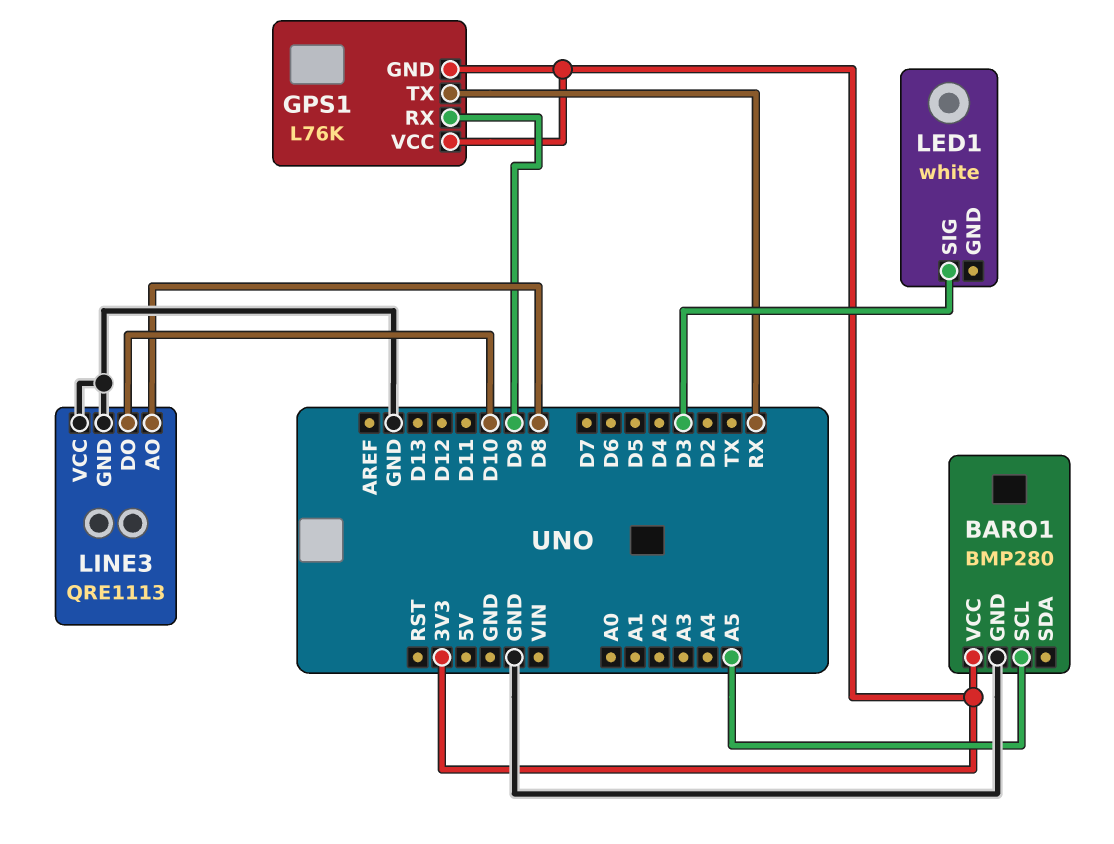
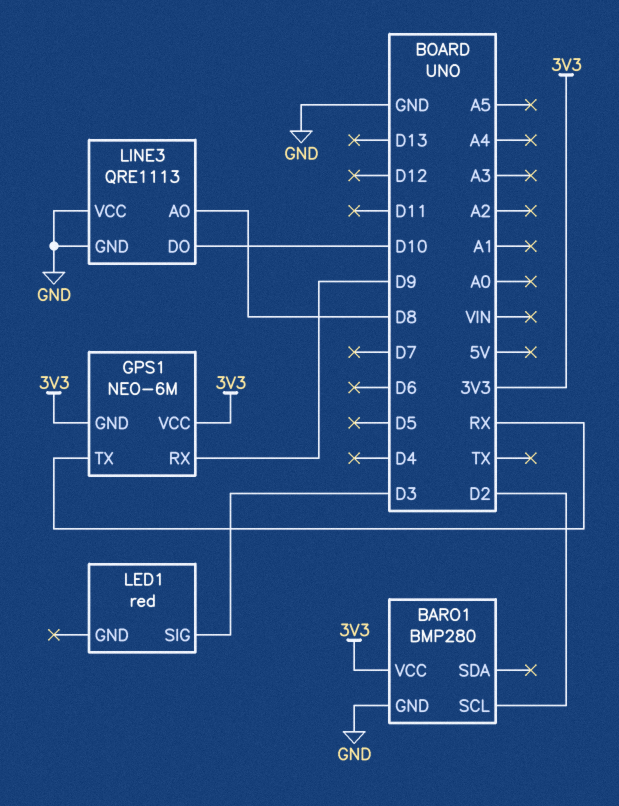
BARO1 pin SCL: A5 -> D2
GPS1: L76K -> NEO-6M
LED1: white -> red

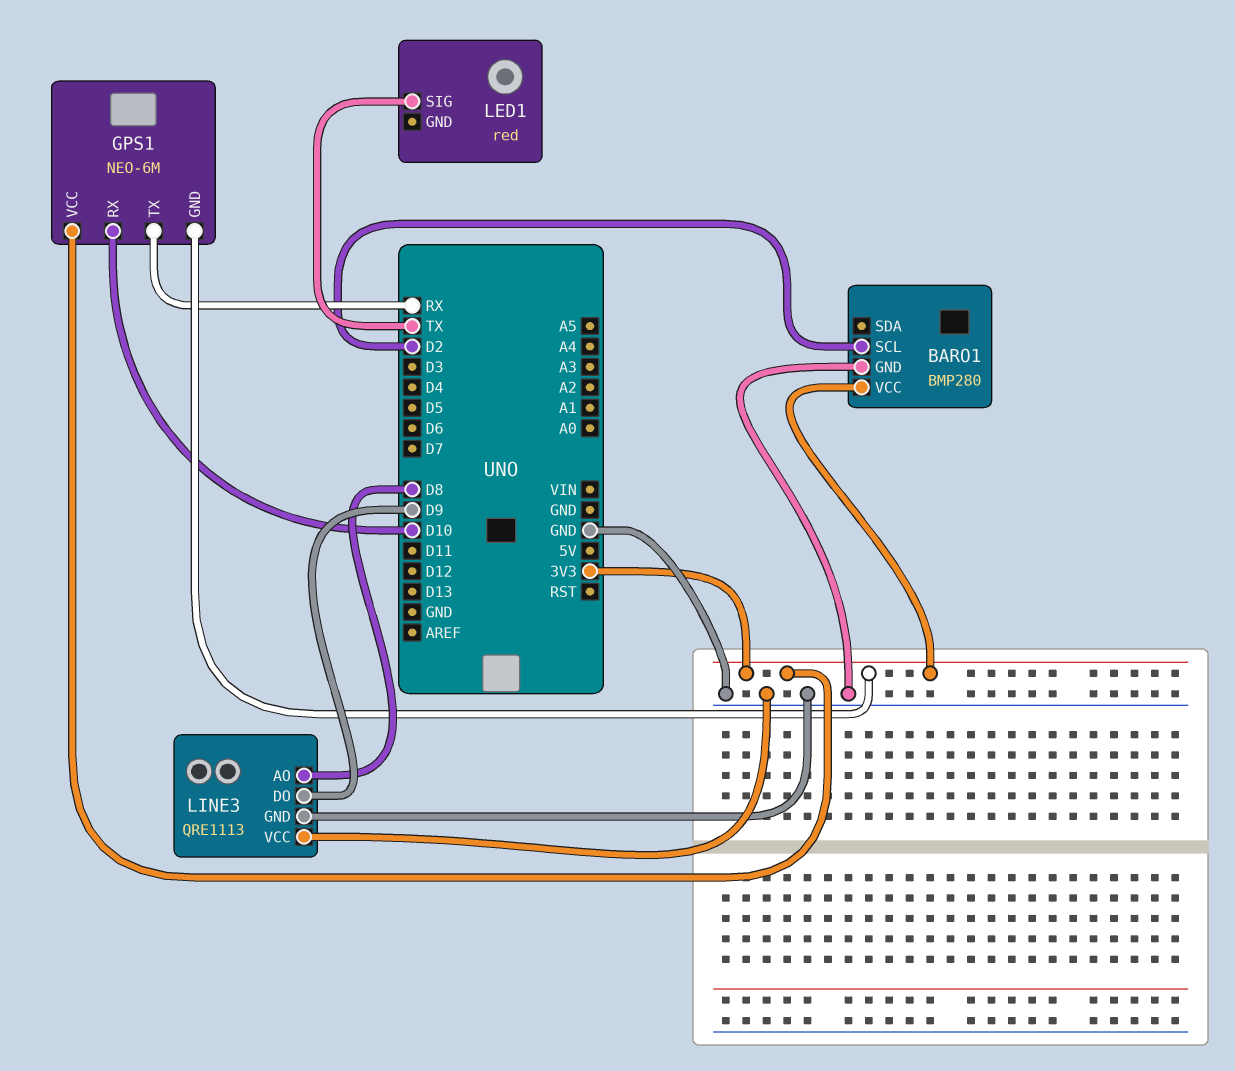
GPS1 pin RX: D9 -> D10
LED1 pin SIG: D3 -> TX
LINE3 pin DO: D10 -> D9

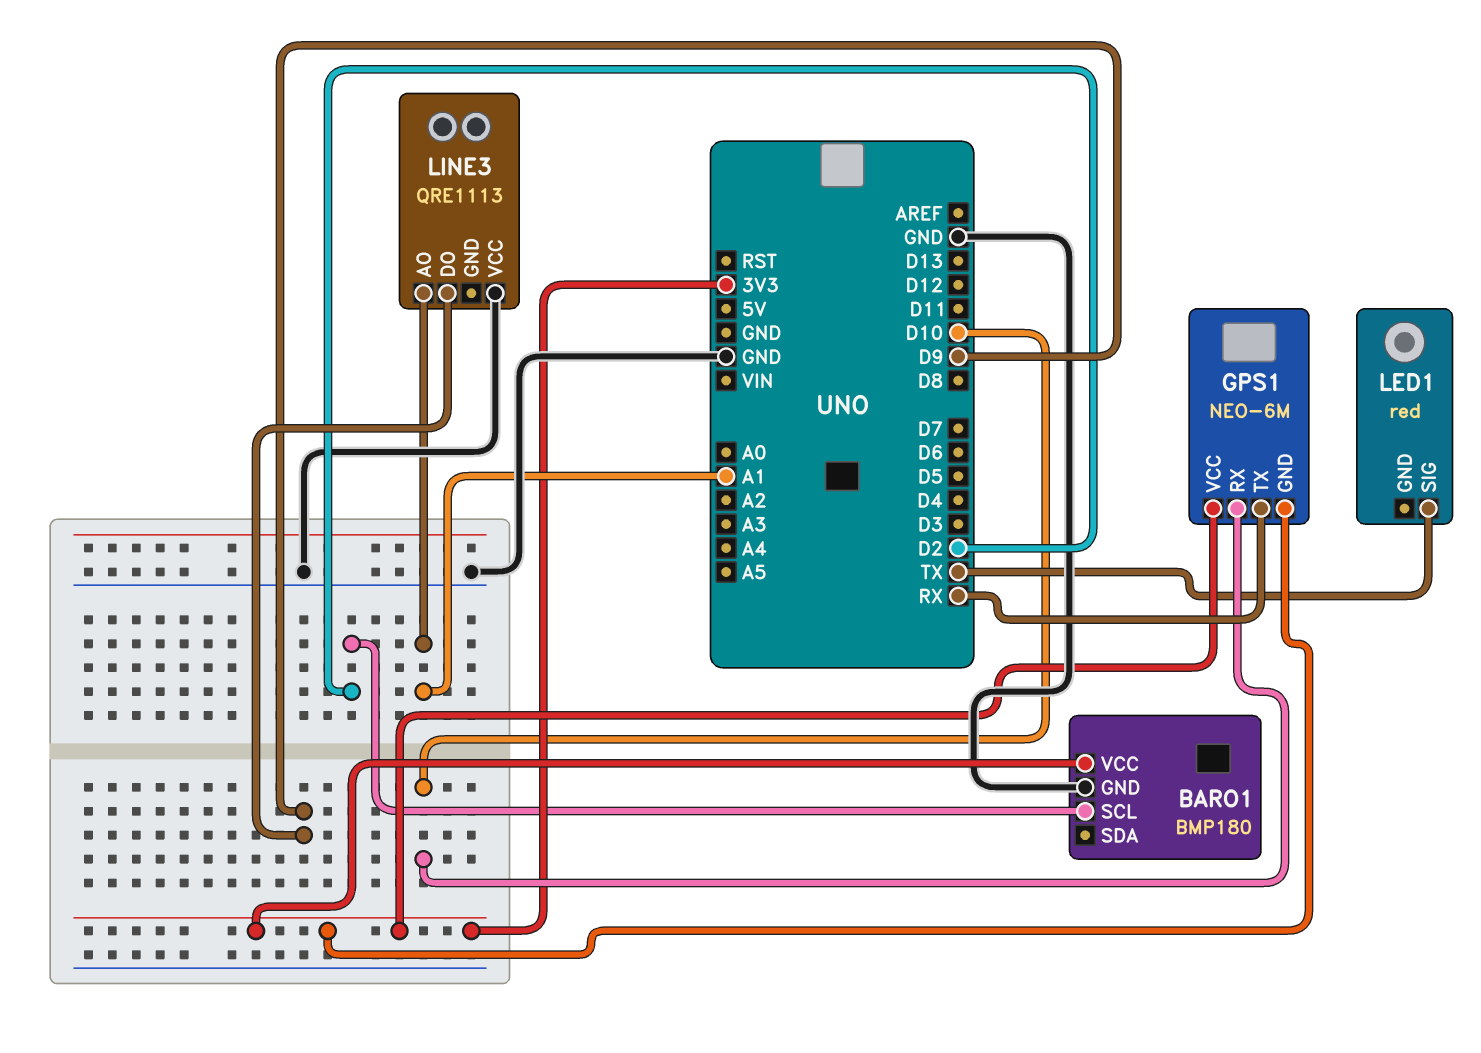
BARO1: BMP280 -> BMP180
LINE3 pin AO: D8 -> A1
LINE3 pin GND: GND -> none

